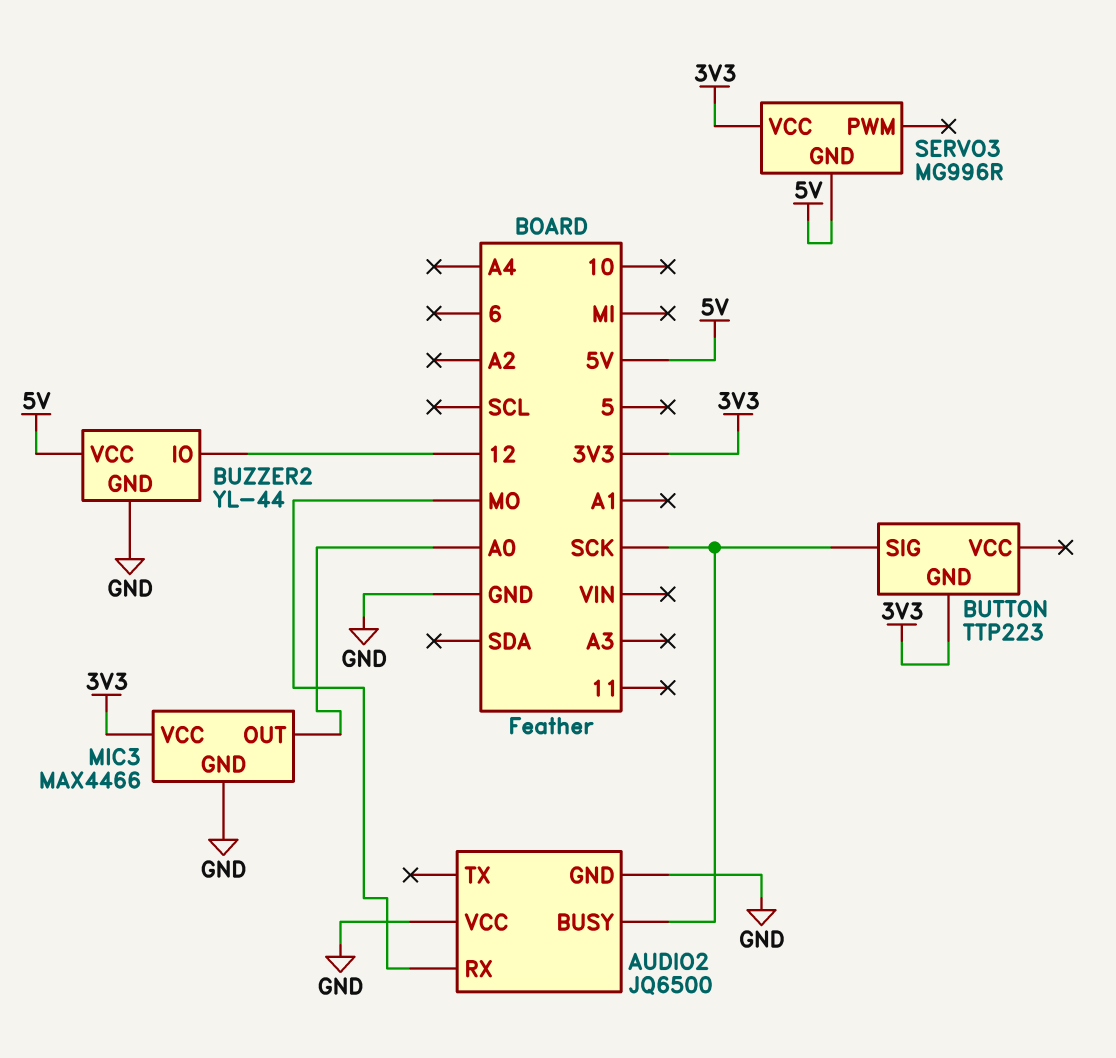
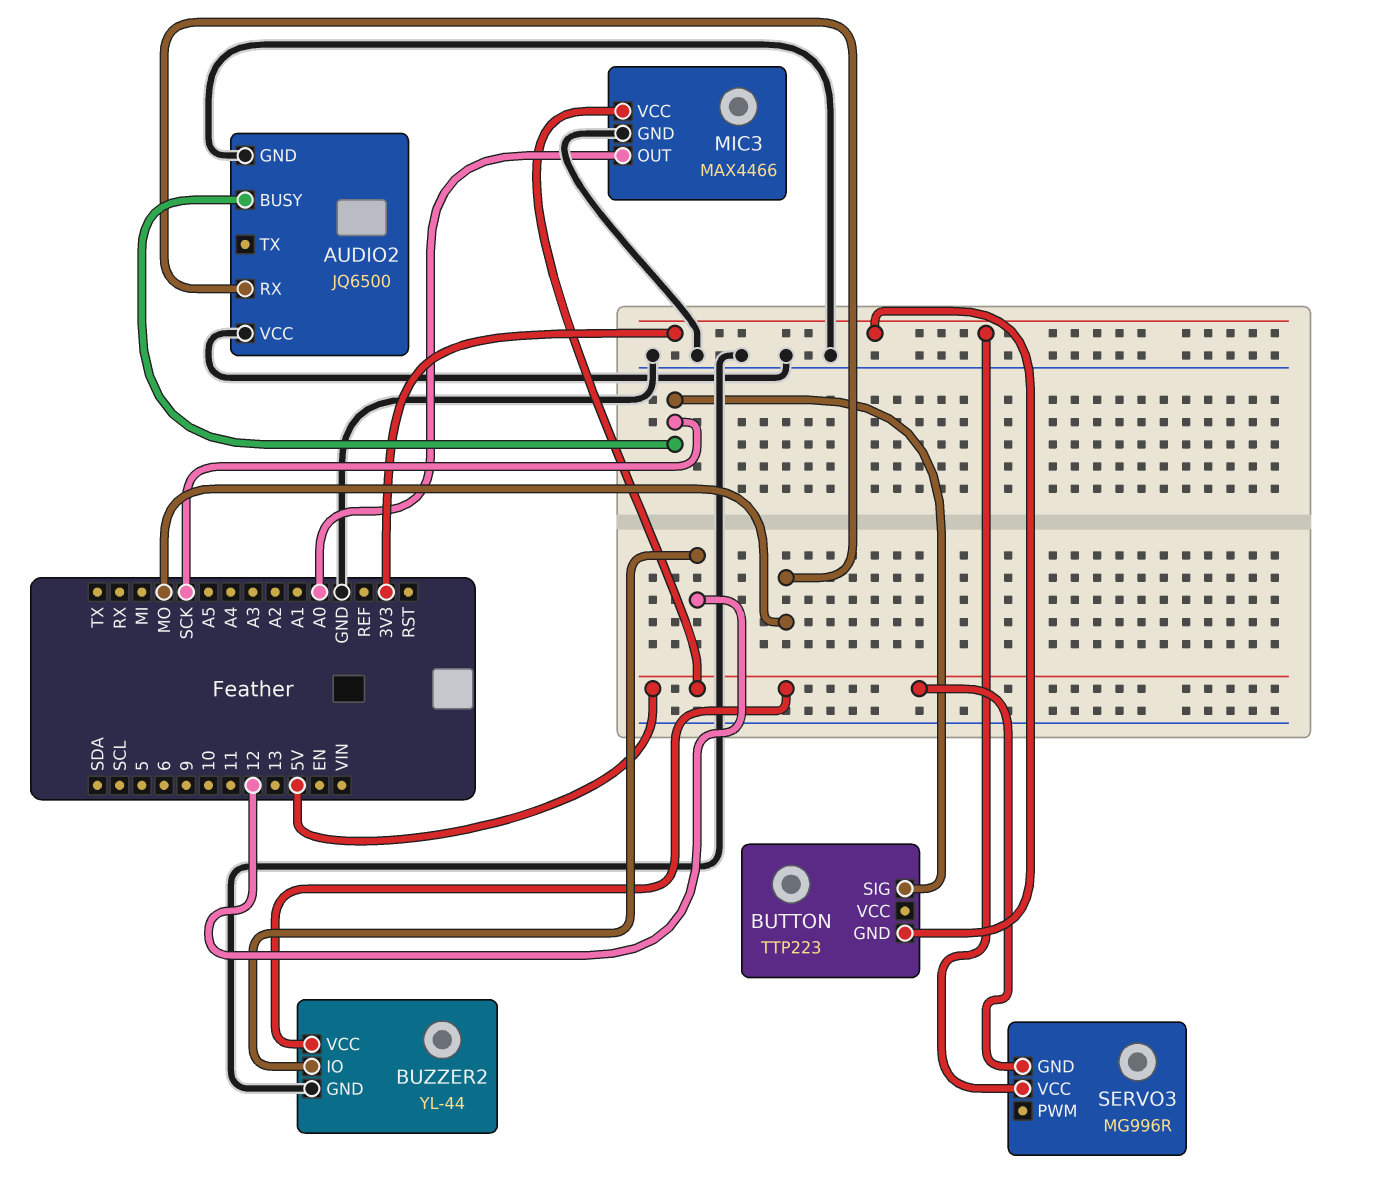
MIC3 pin VCC: 3V3 -> 5V

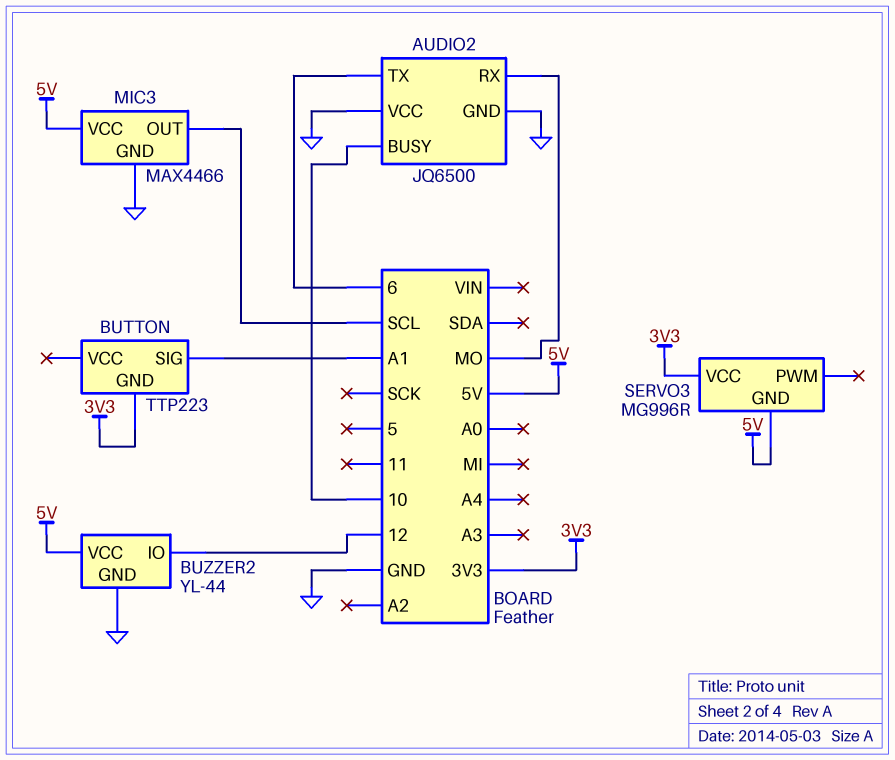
AUDIO2 pin BUSY: SCK -> 10
AUDIO2 pin TX: none -> 6
BUTTON pin SIG: SCK -> A1
MIC3 pin OUT: A0 -> SCL

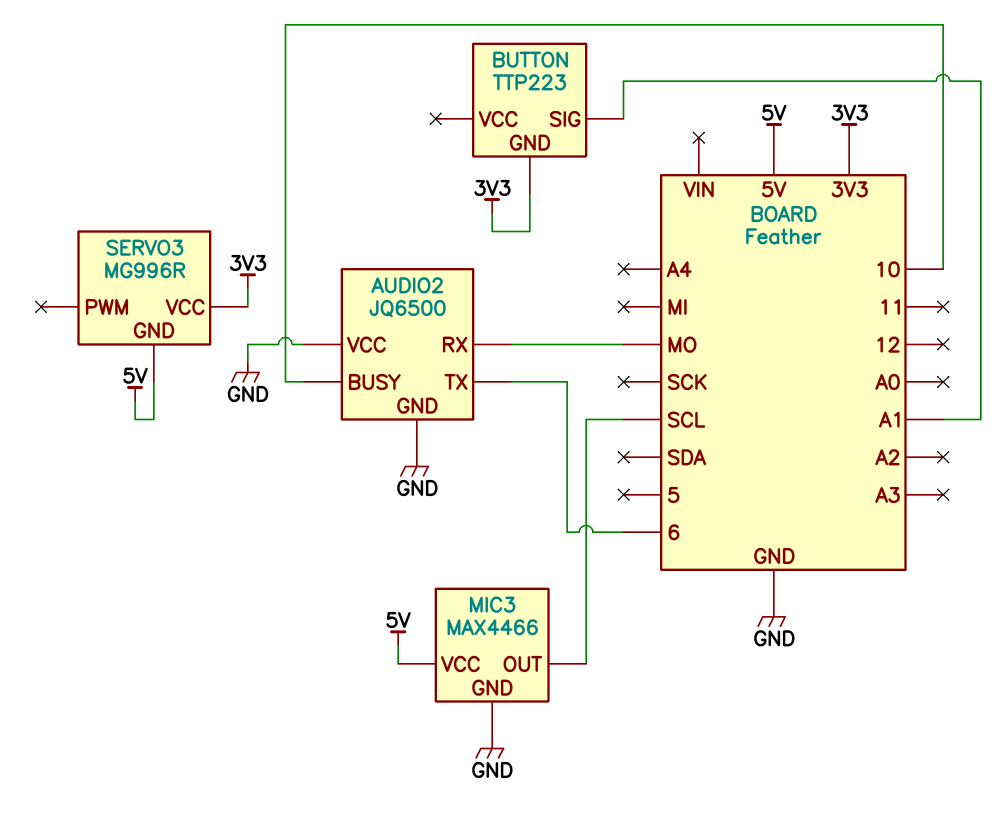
BUZZER2: YL-44 -> none
BUZZER2 pin GND: GND -> none
BUZZER2 pin IO: 12 -> none
BUZZER2 pin VCC: 5V -> none

